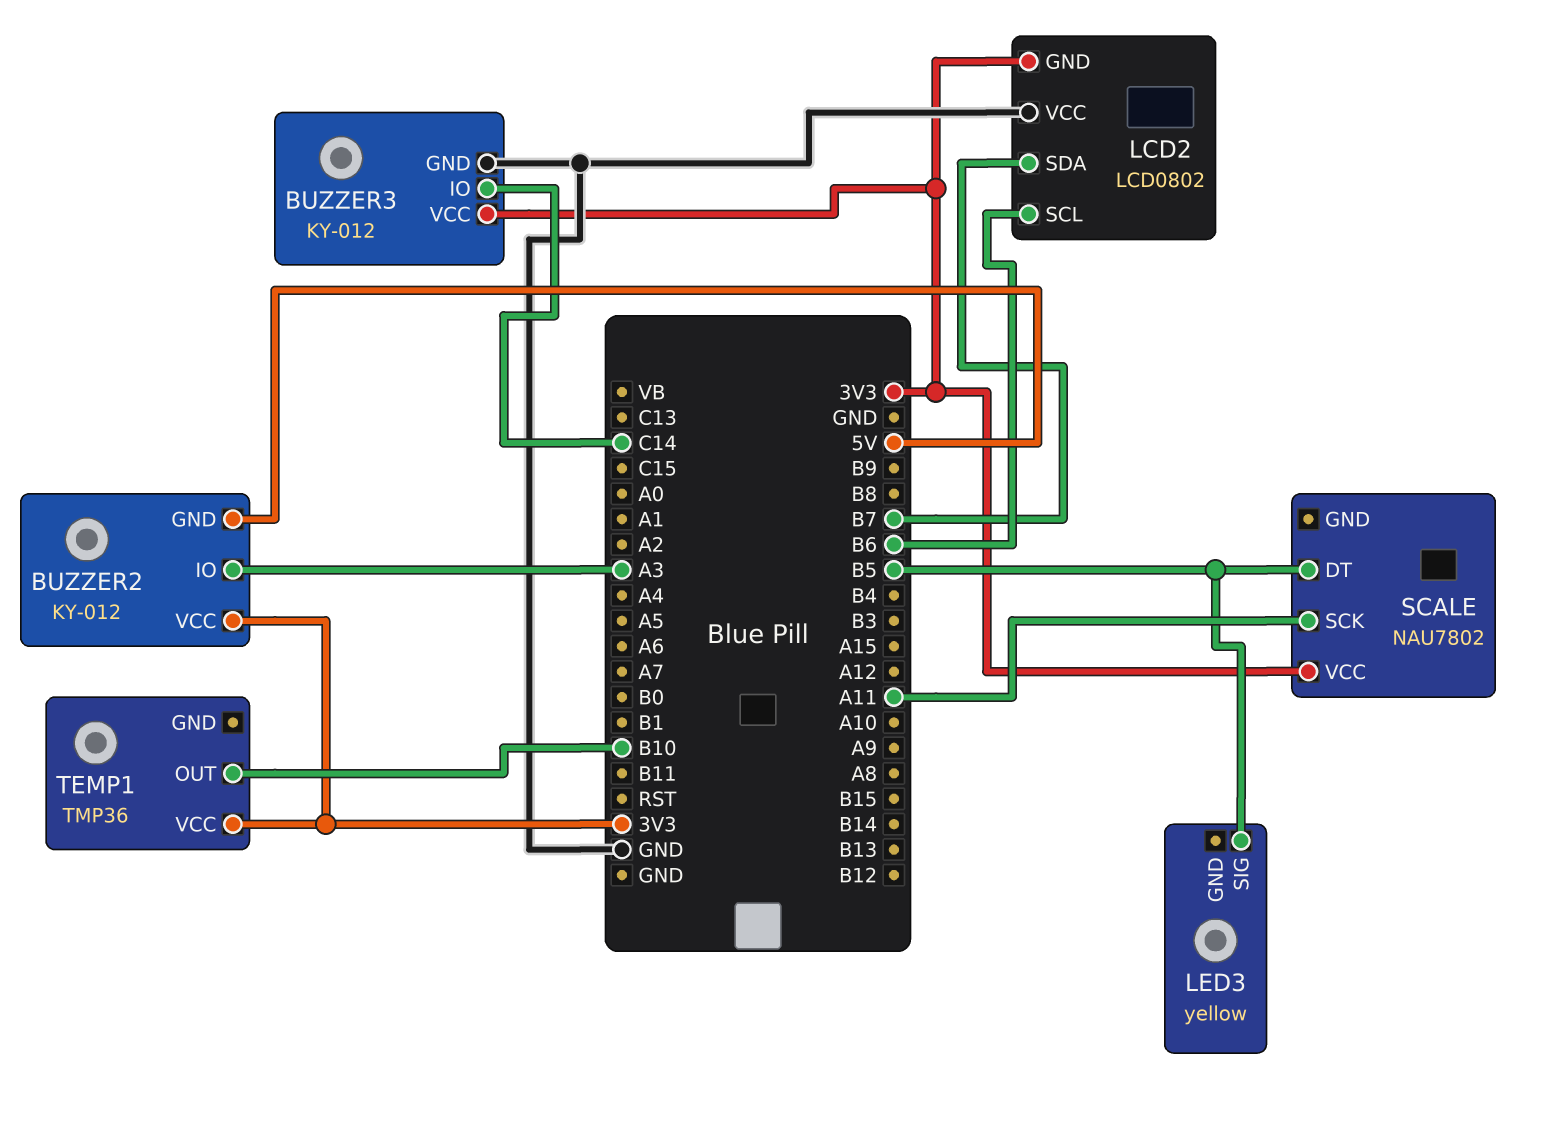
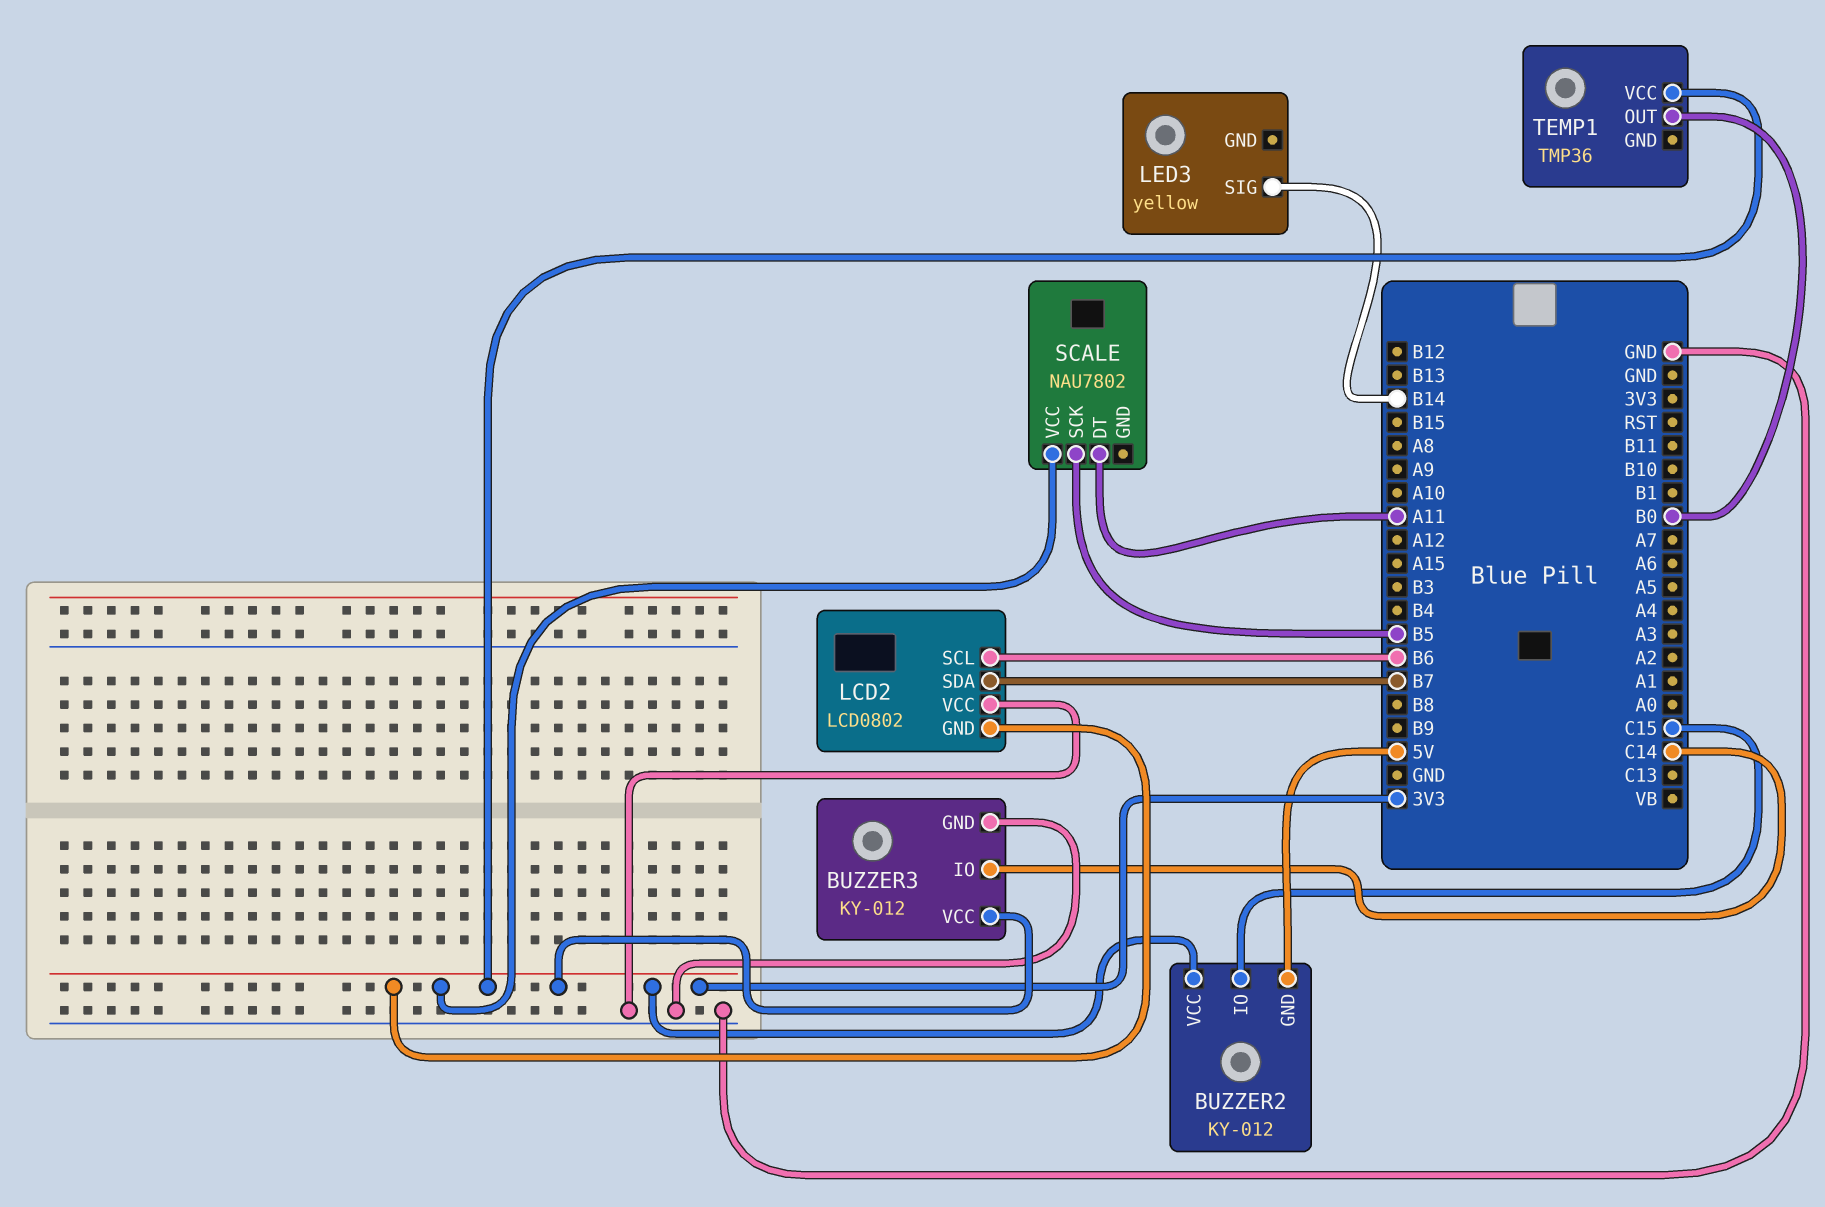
BUZZER2 pin IO: A3 -> C15
LED3 pin SIG: B5 -> B14
SCALE pin DT: B5 -> A11
SCALE pin SCK: A11 -> B5
TEMP1 pin OUT: B10 -> B0

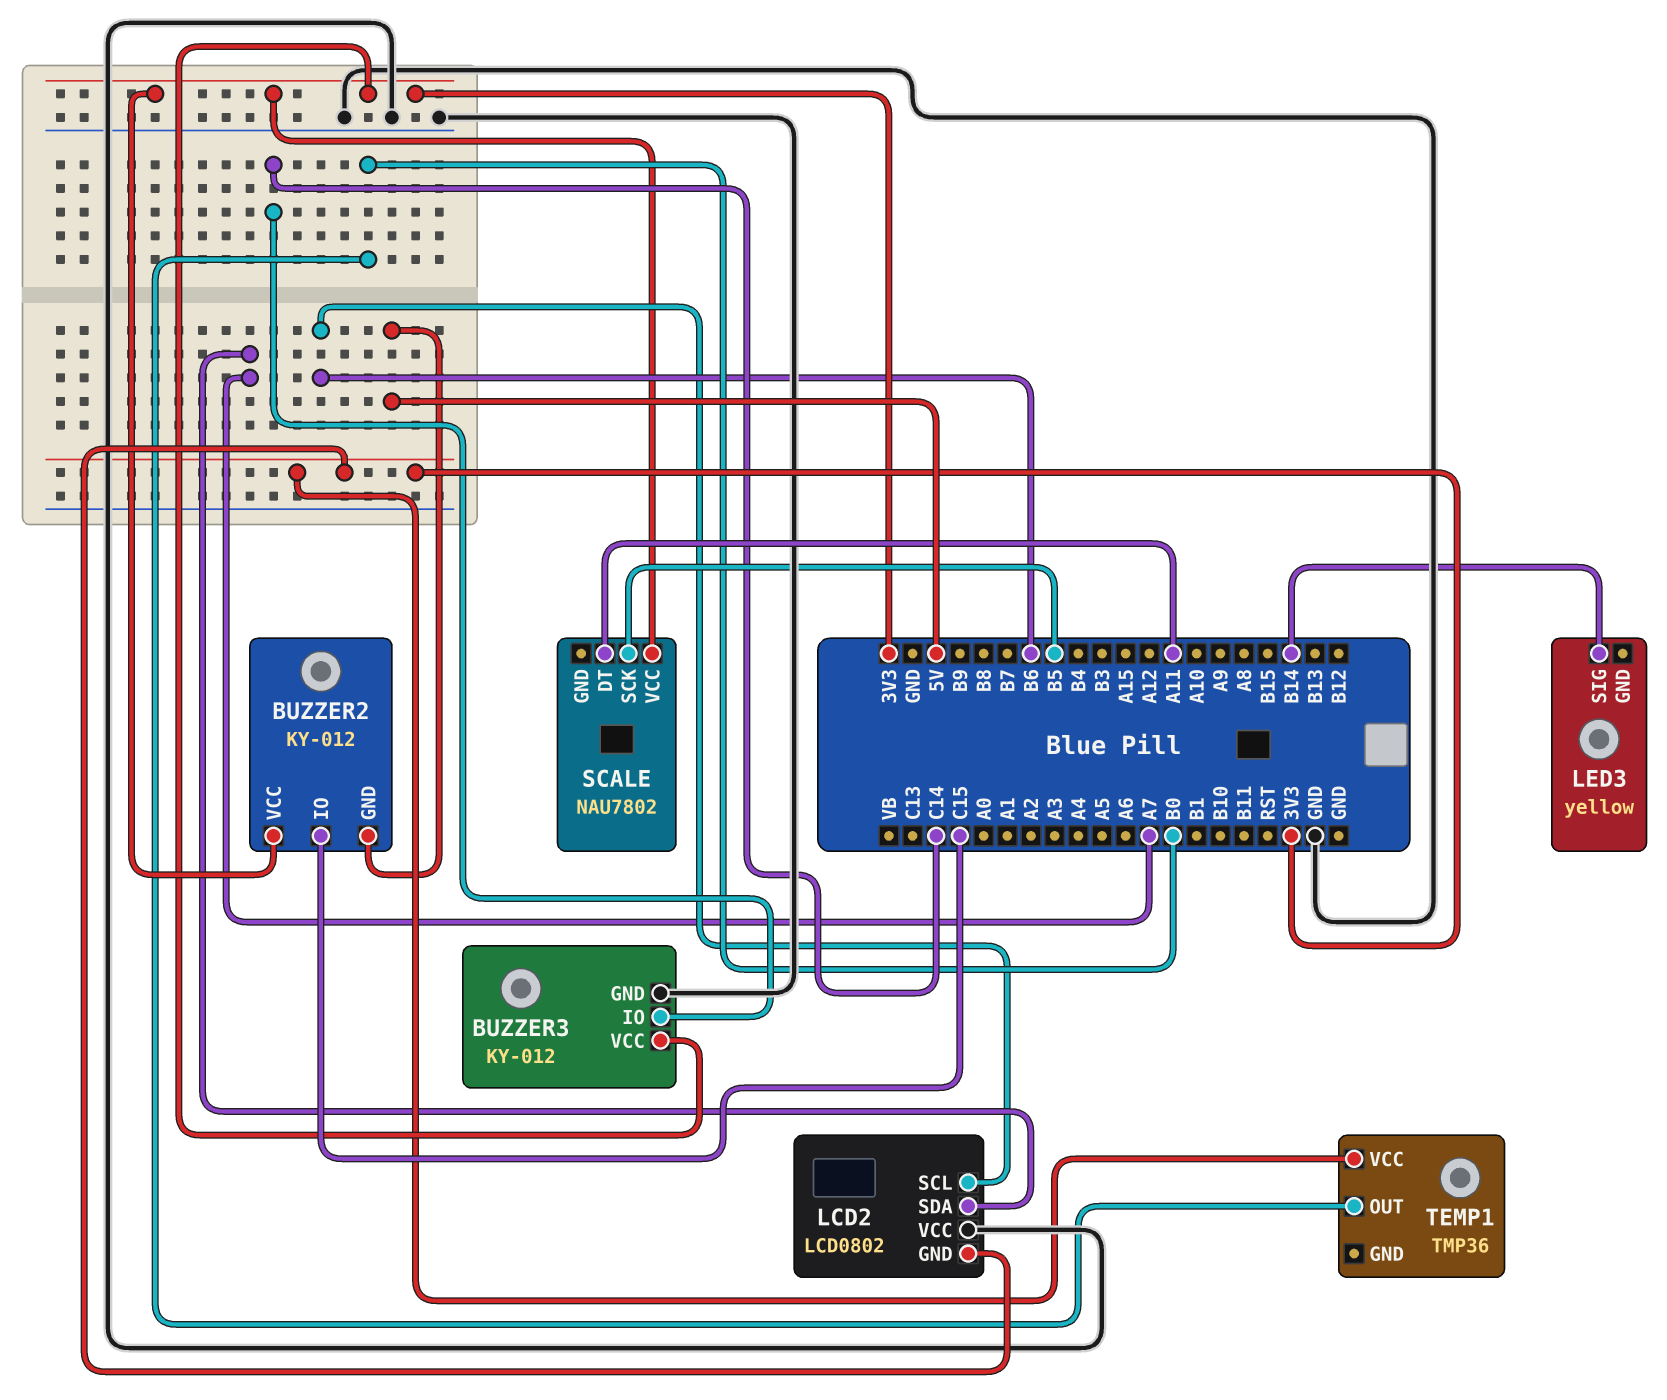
LCD2 pin SDA: B7 -> A7

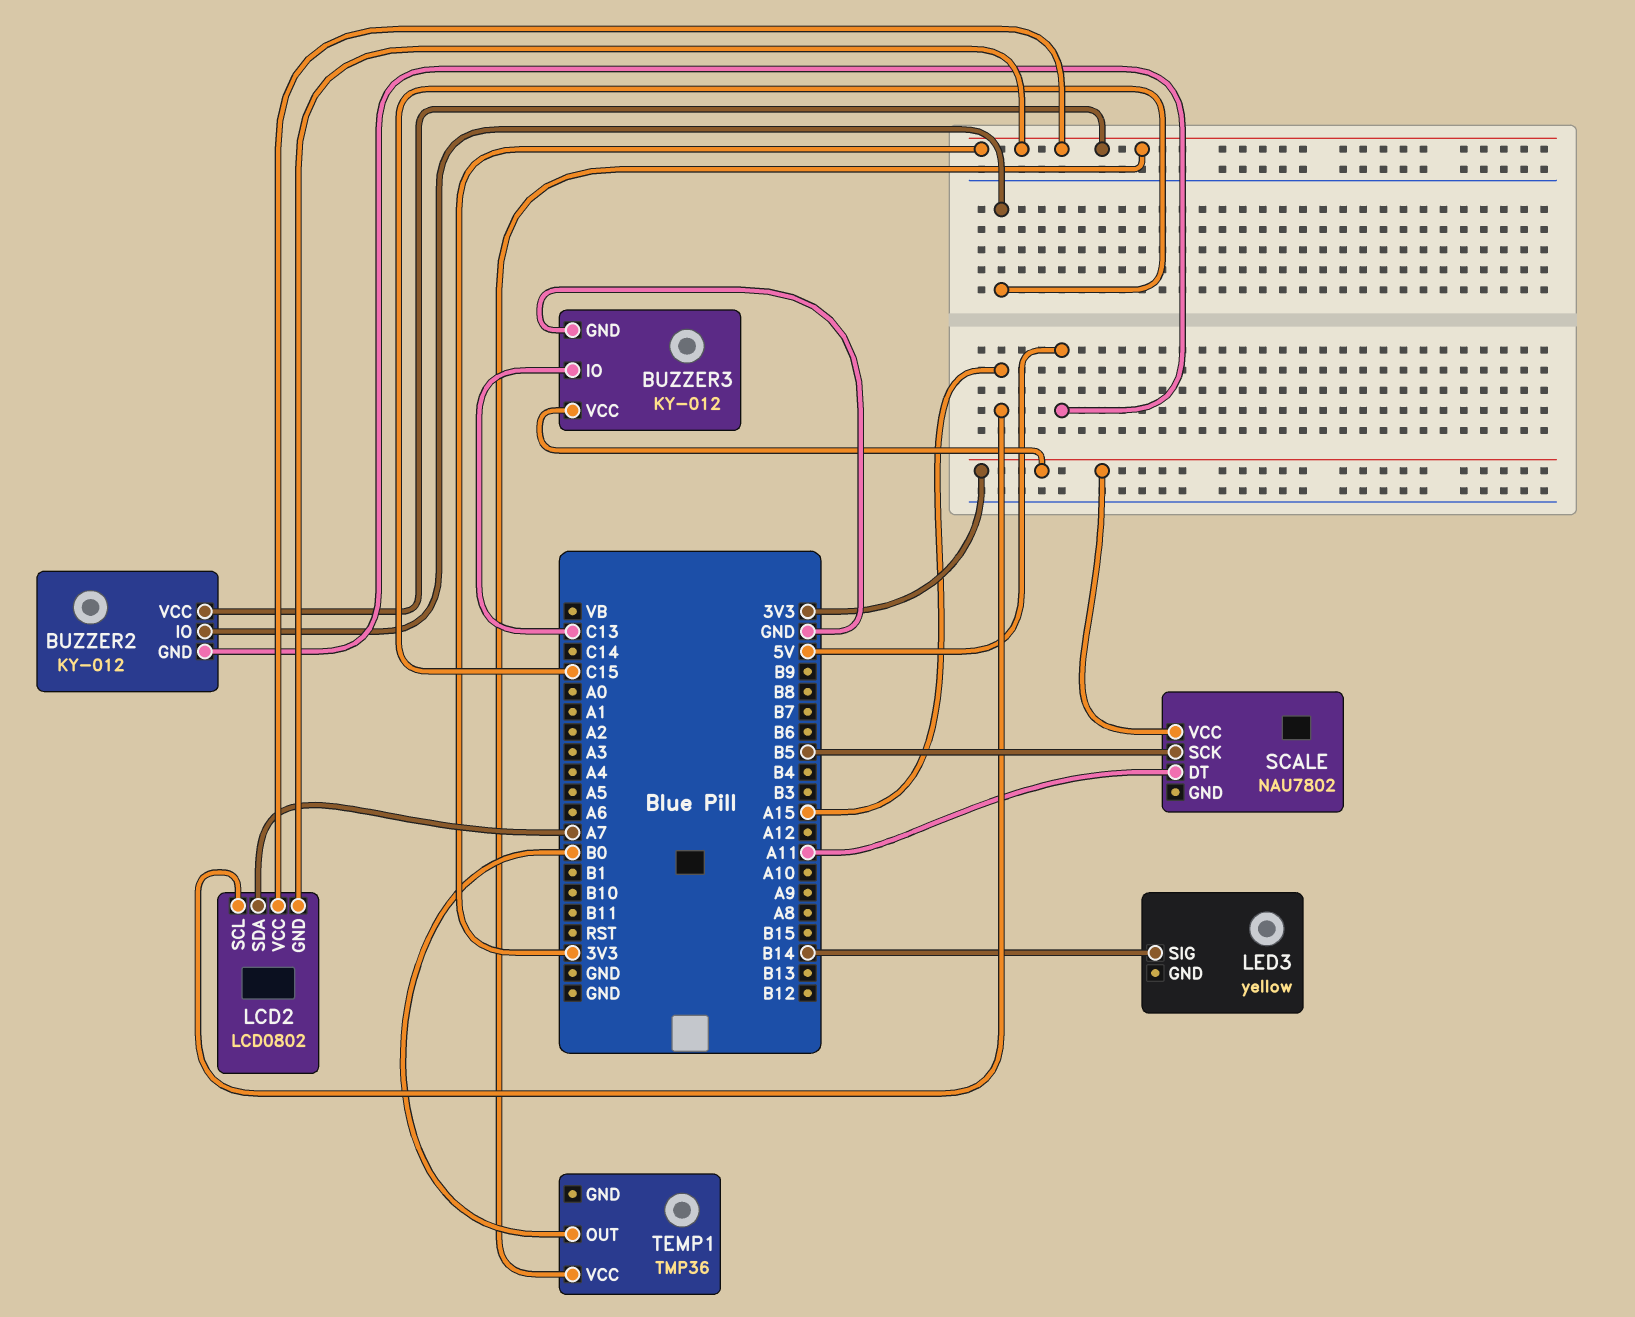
BUZZER3 pin IO: C14 -> C13
LCD2 pin SCL: B6 -> A15
LCD2 pin VCC: GND -> 3V3

